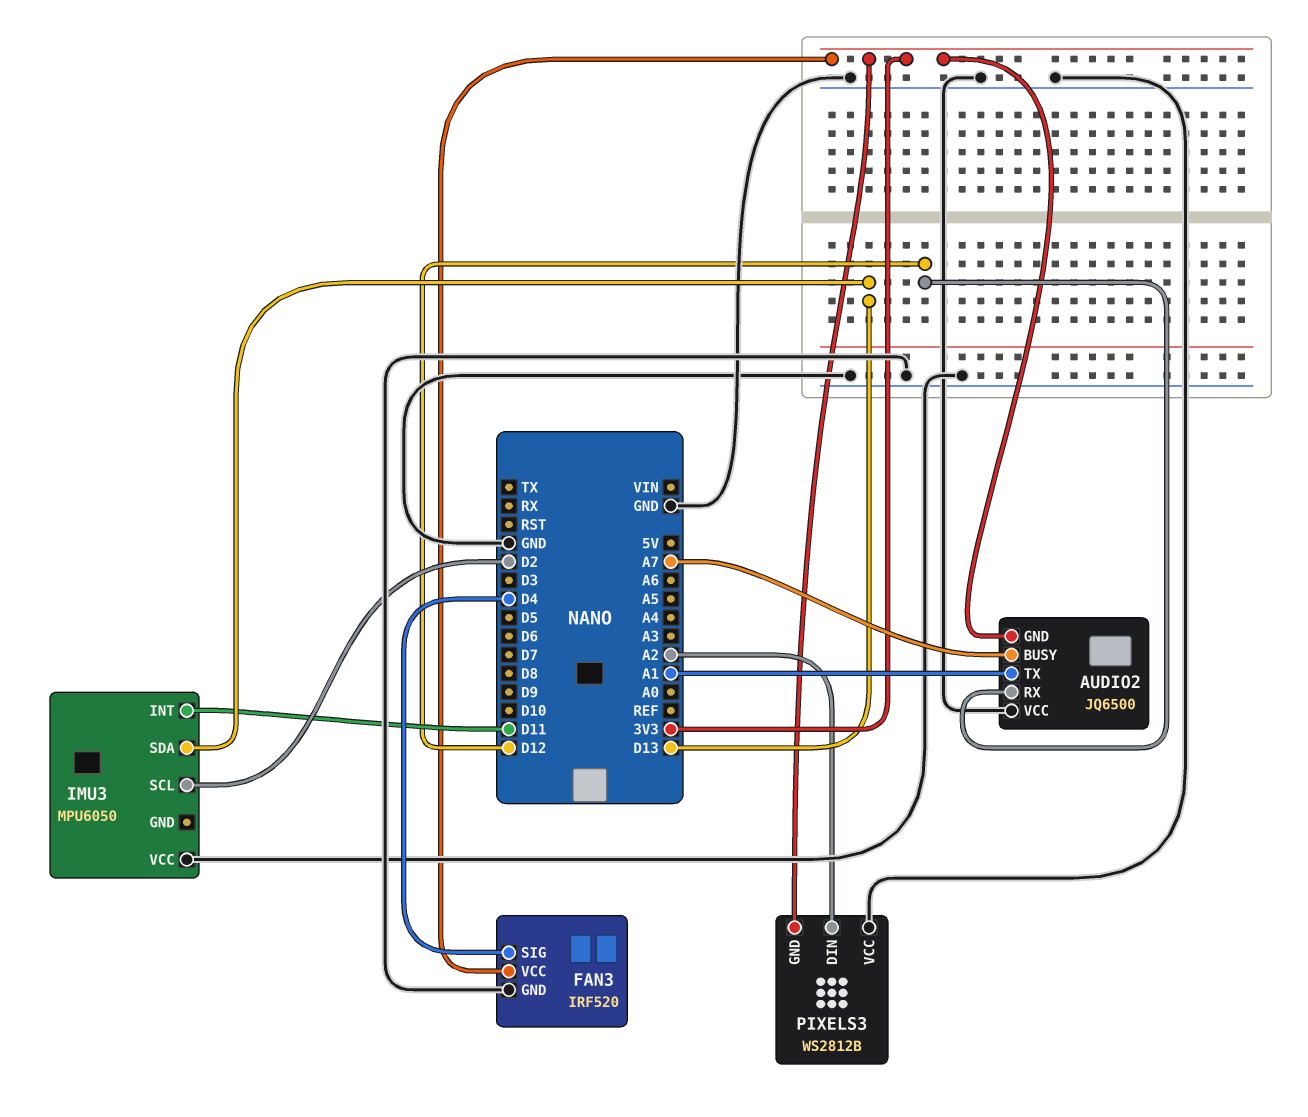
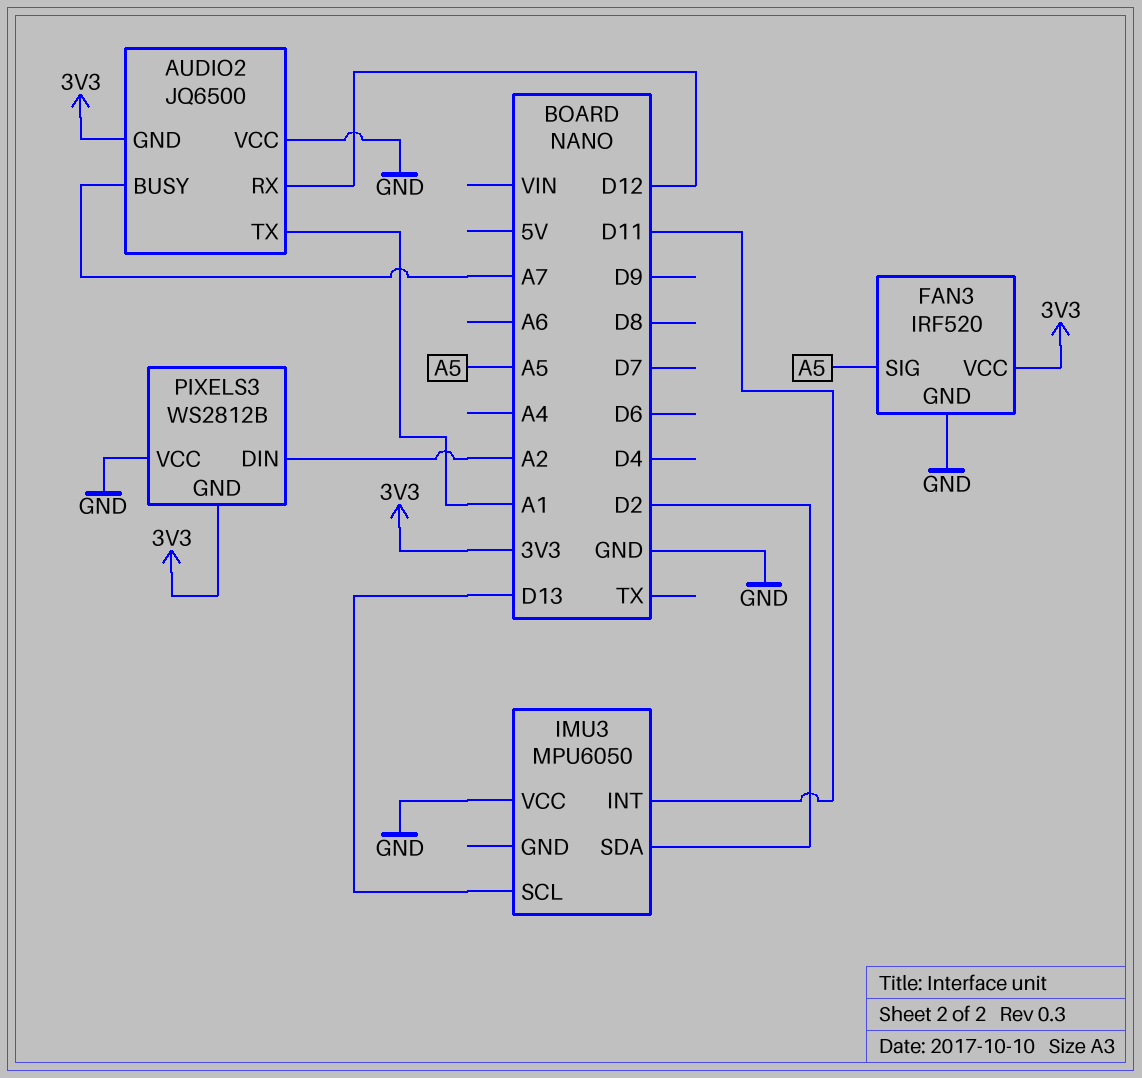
FAN3 pin SIG: D4 -> A5
IMU3 pin SCL: D2 -> D13
IMU3 pin SDA: D13 -> D2

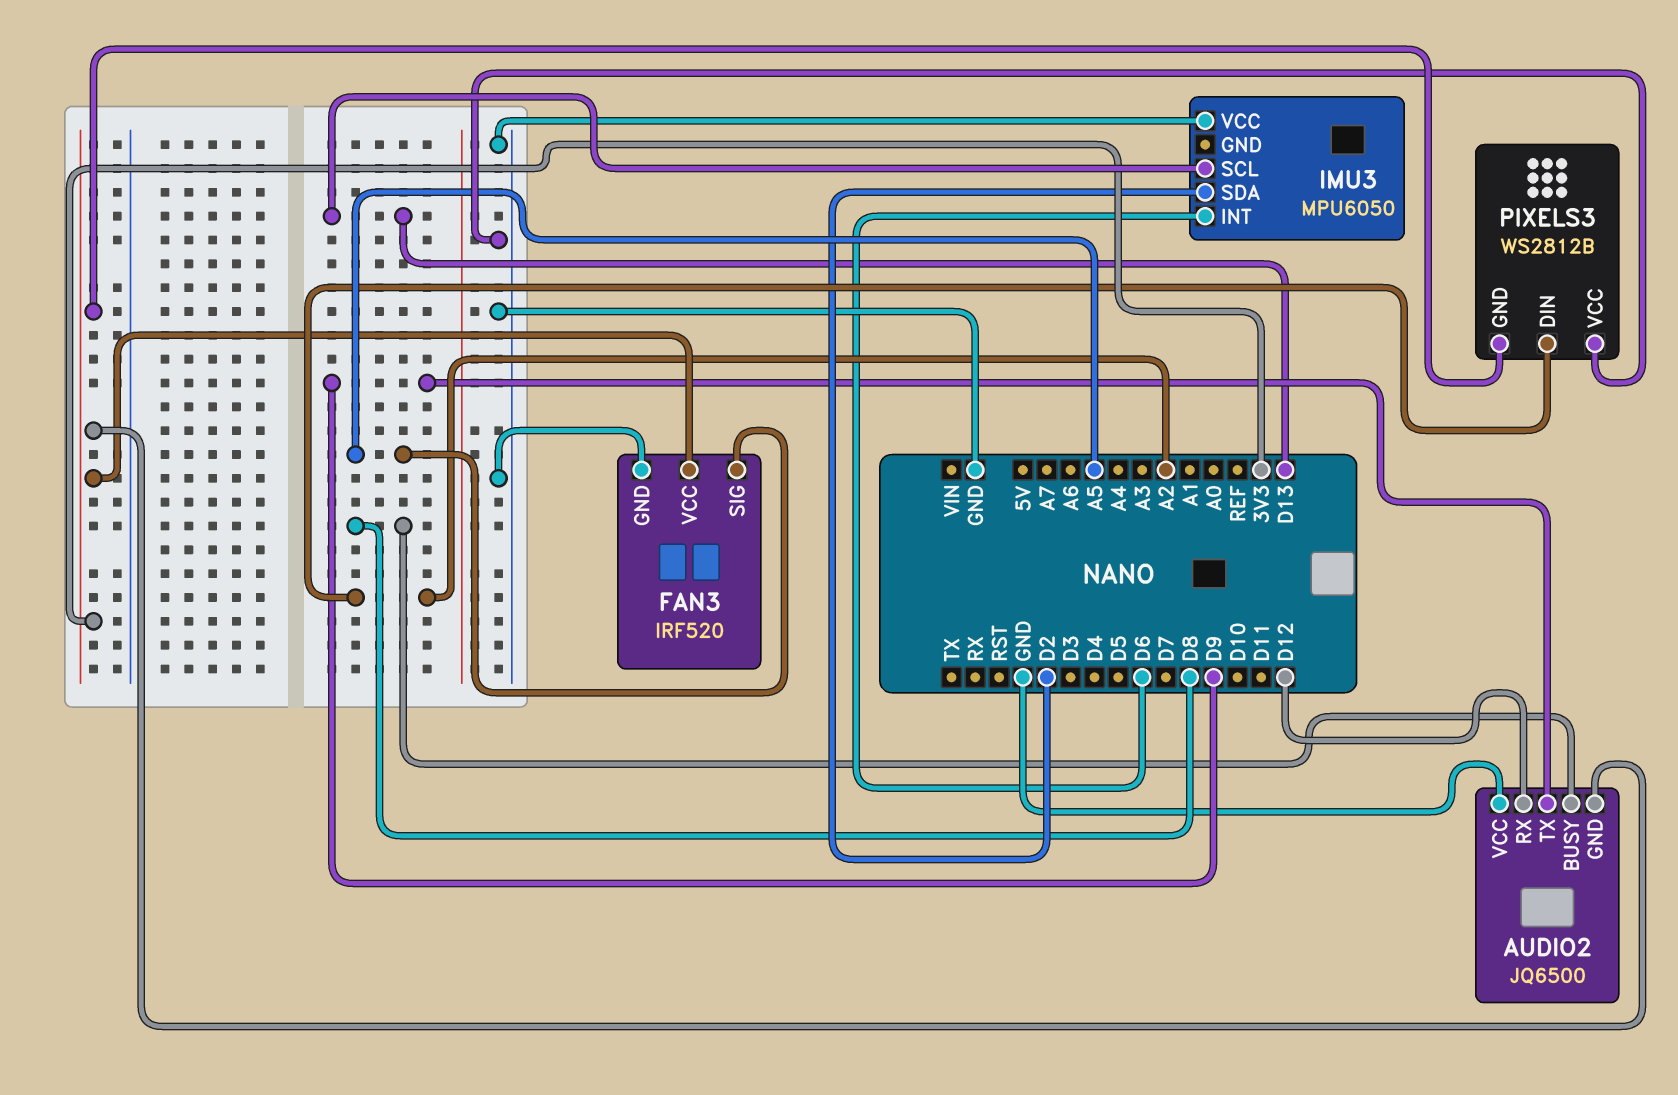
AUDIO2 pin BUSY: A7 -> D8
AUDIO2 pin TX: A1 -> D9
IMU3 pin INT: D11 -> D6

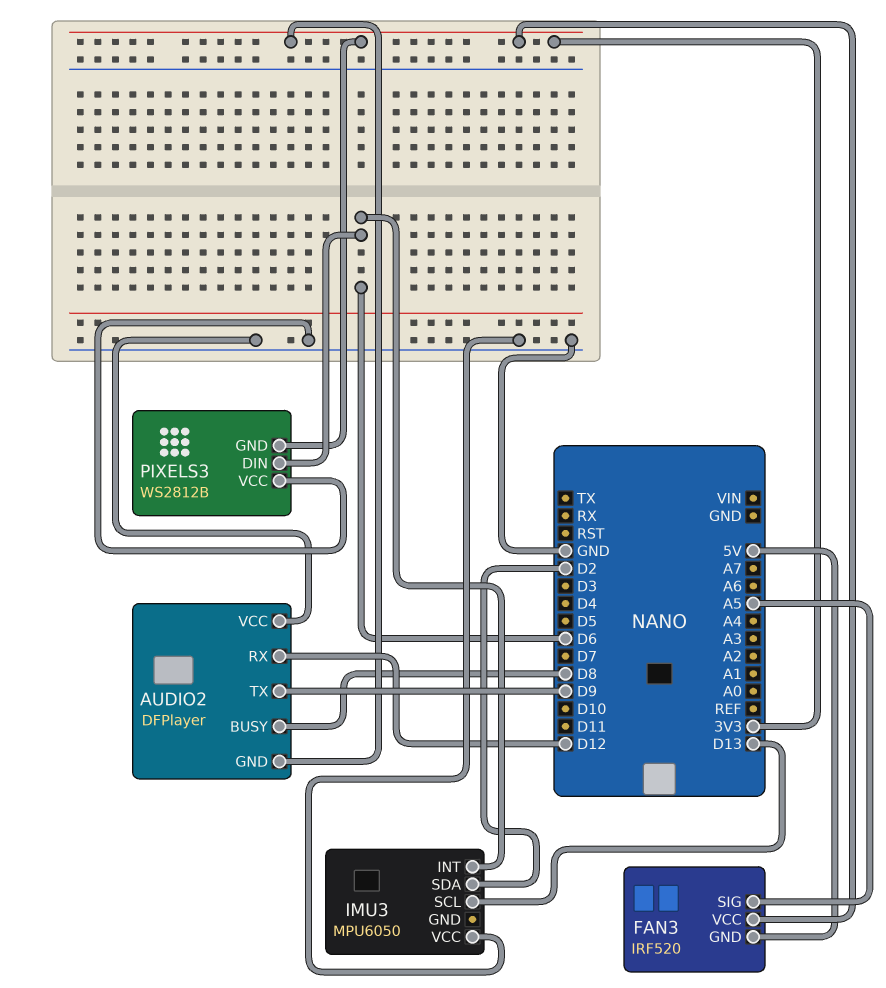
AUDIO2: JQ6500 -> DFPlayer
FAN3 pin GND: GND -> 5V
PIXELS3 pin DIN: A2 -> D6

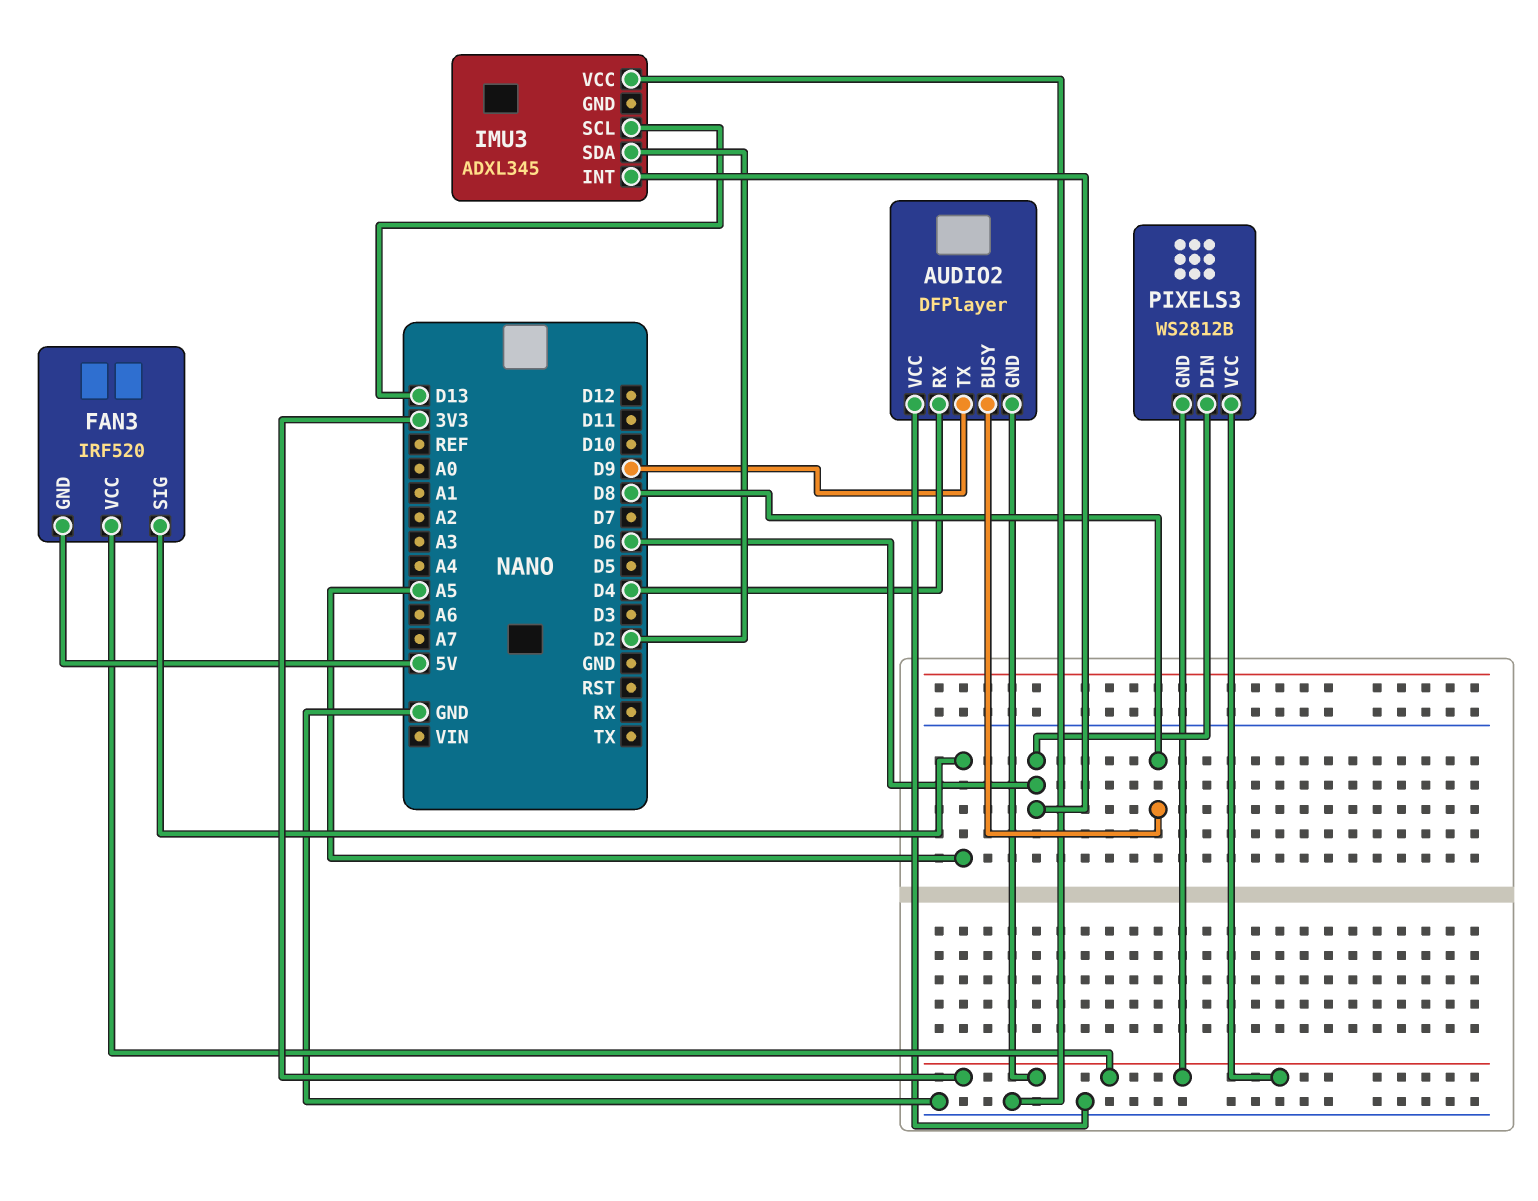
AUDIO2 pin RX: D12 -> D4
IMU3: MPU6050 -> ADXL345
PIXELS3 pin VCC: GND -> 3V3

